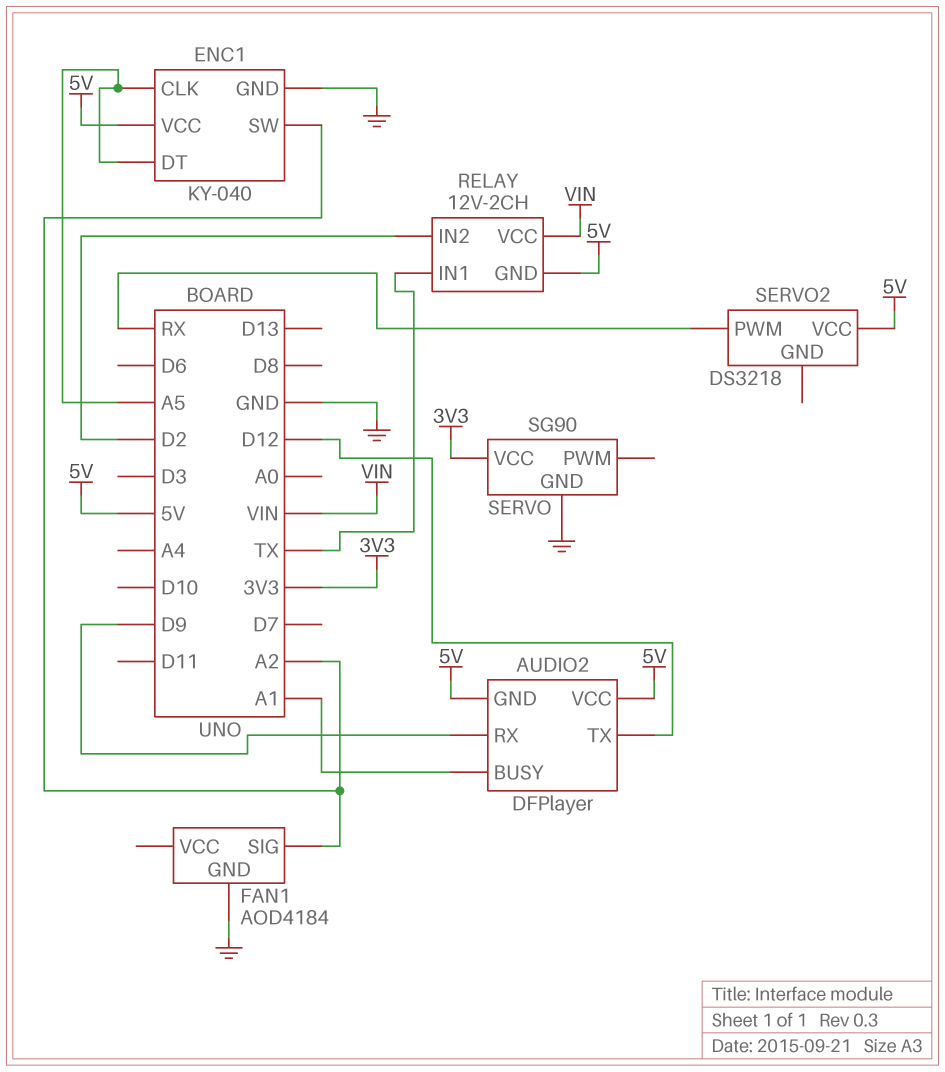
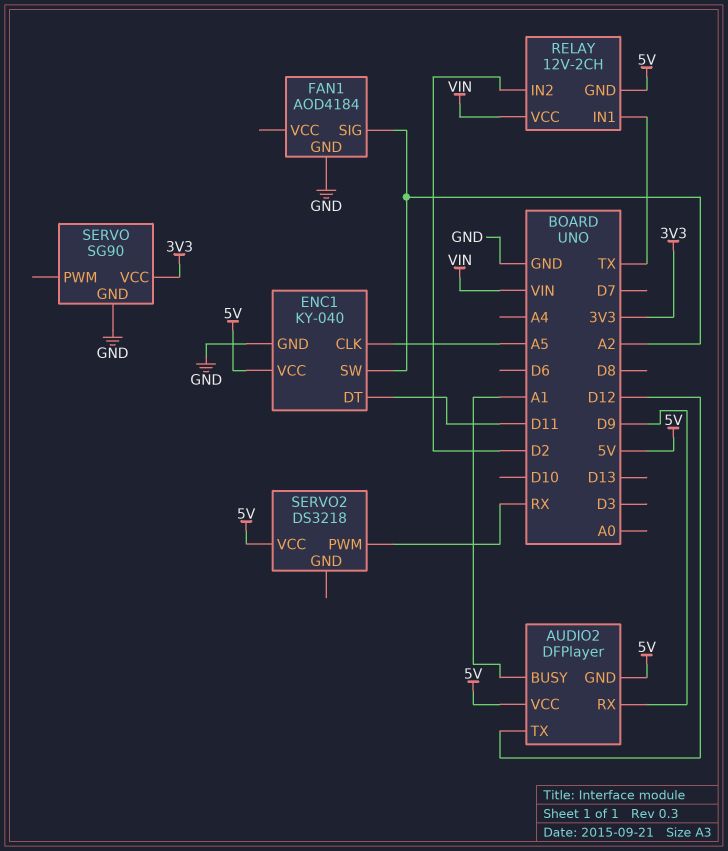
ENC1 pin DT: A5 -> D11

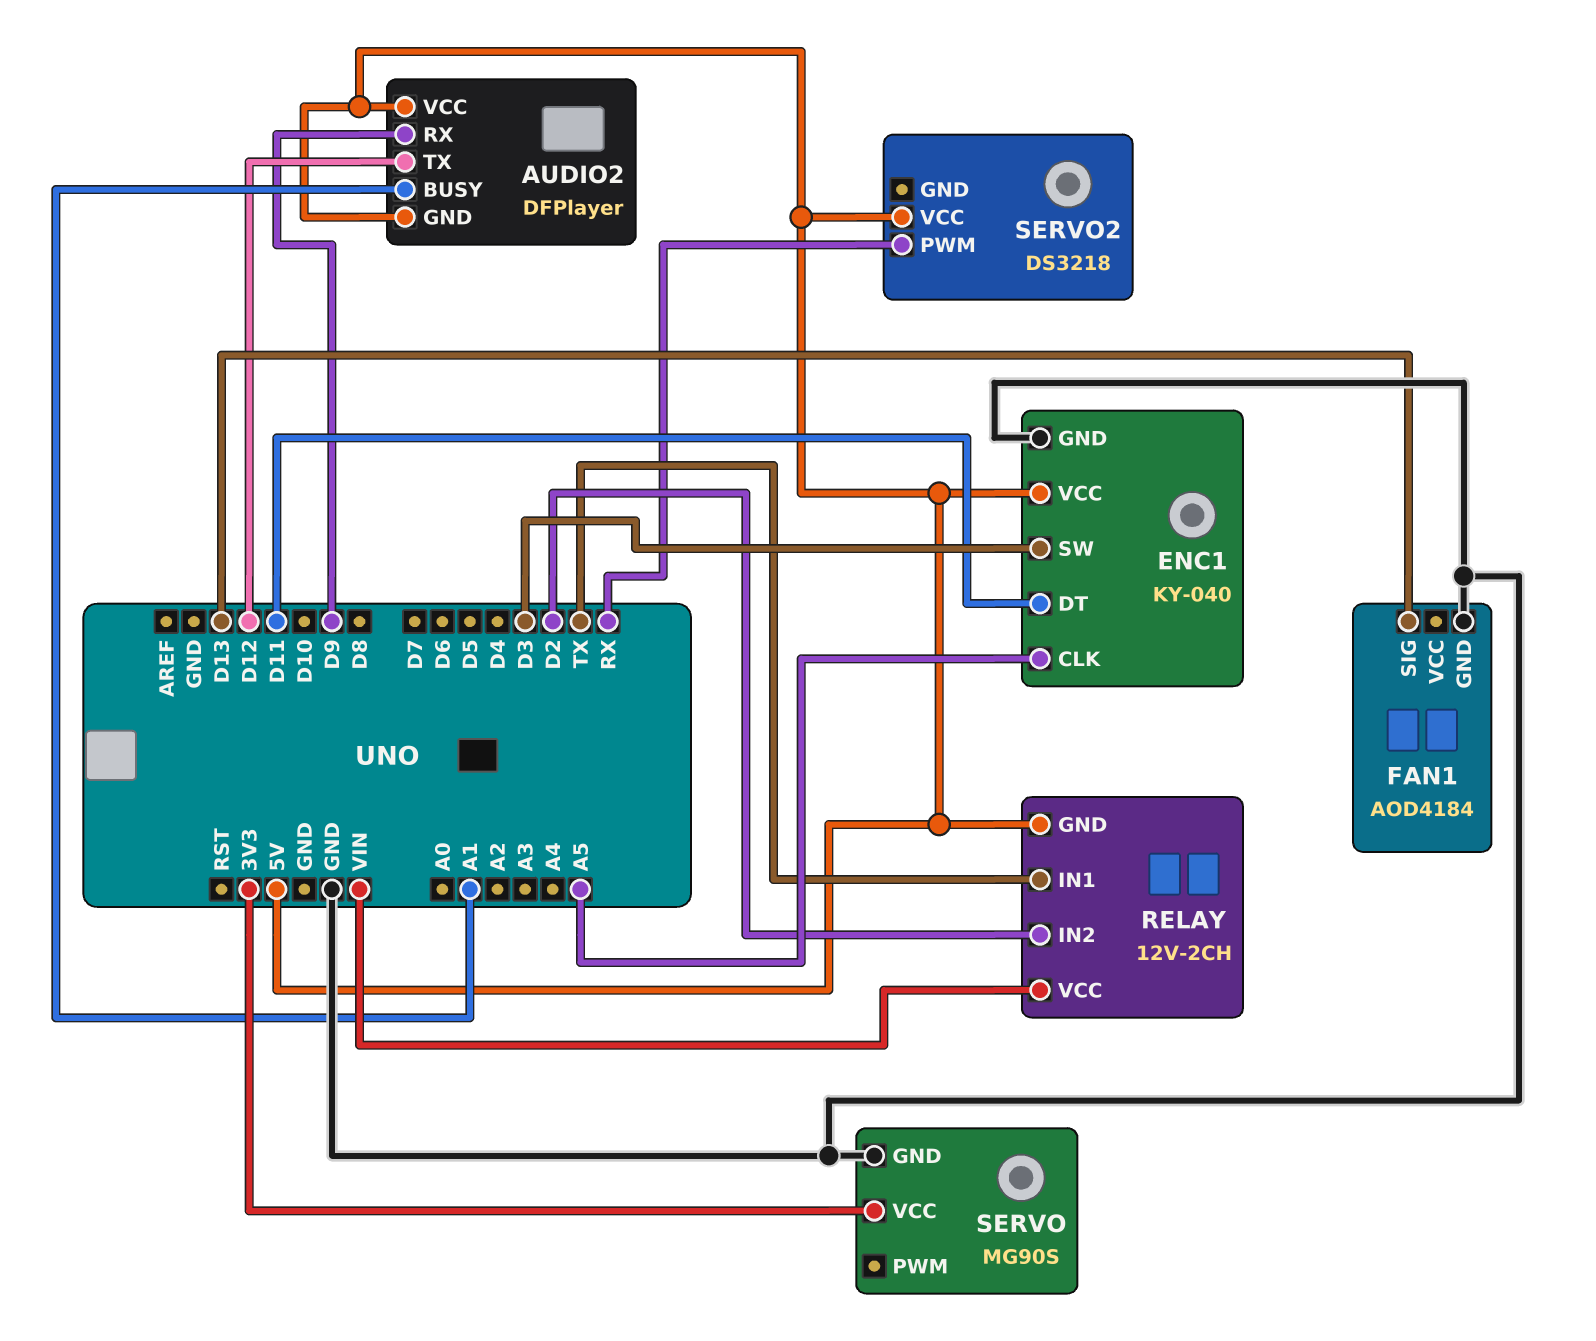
ENC1 pin SW: A2 -> D3
FAN1 pin SIG: A2 -> D13
SERVO: SG90 -> MG90S

